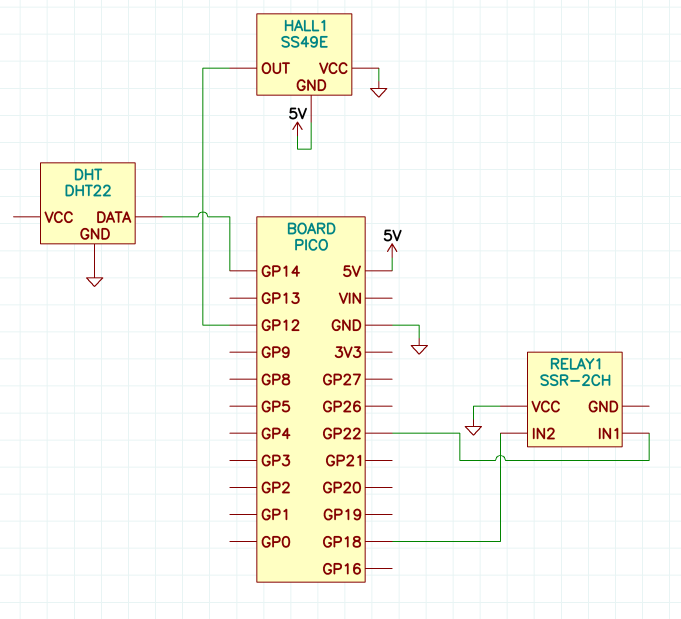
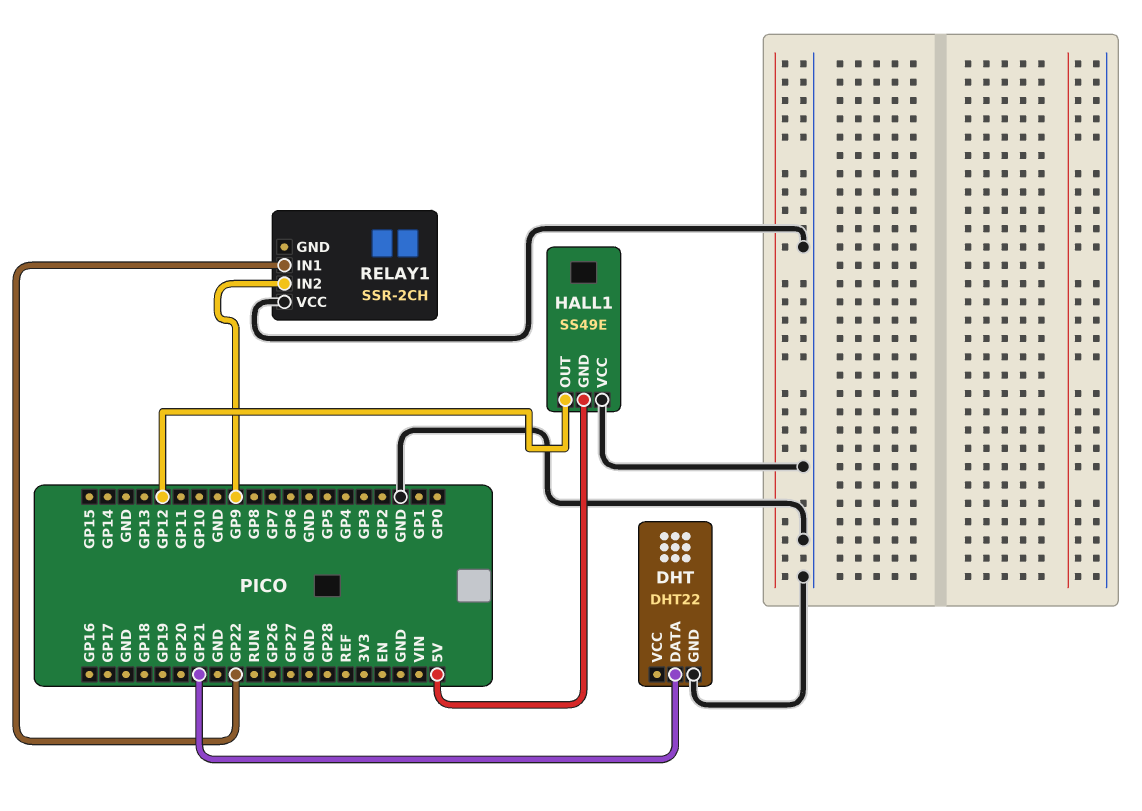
DHT pin DATA: GP14 -> GP21
RELAY1 pin IN2: GP18 -> GP9

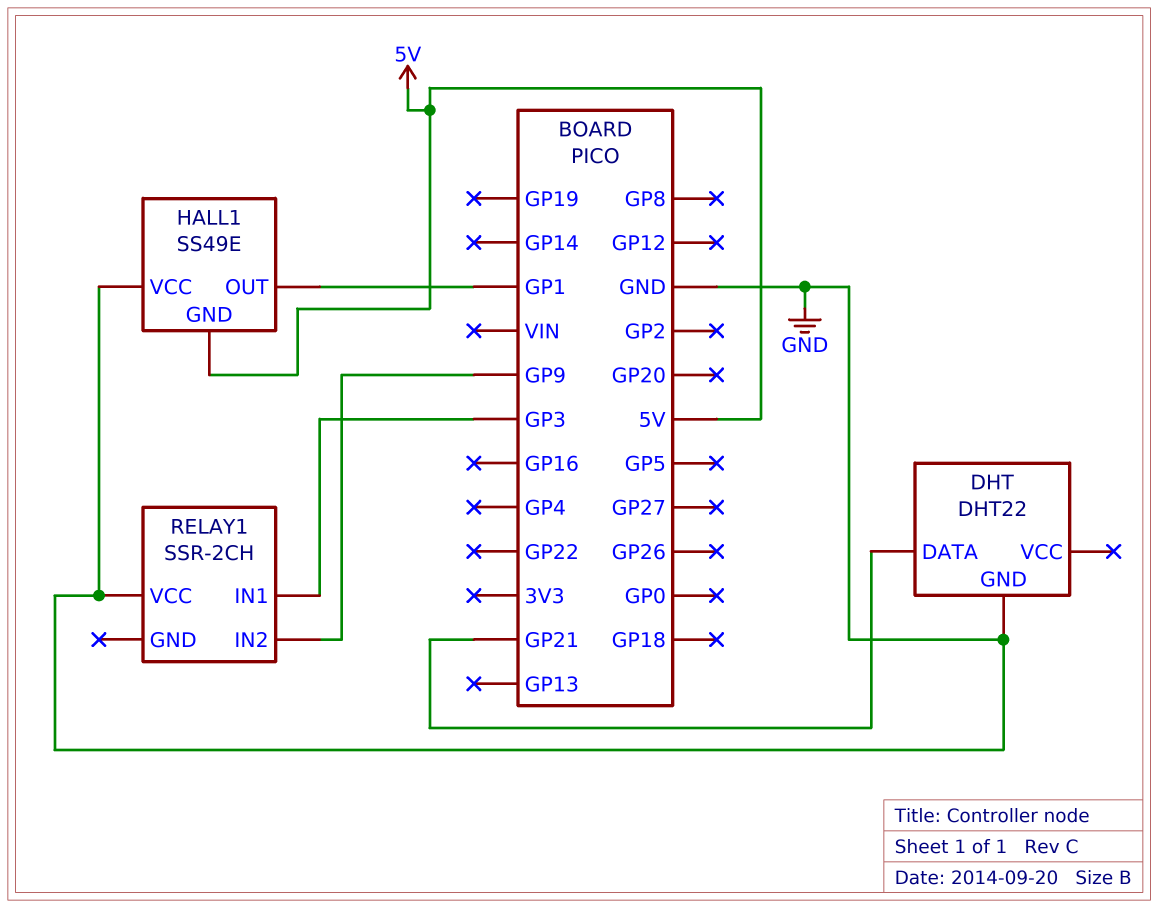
HALL1 pin OUT: GP12 -> GP1
RELAY1 pin IN1: GP22 -> GP3

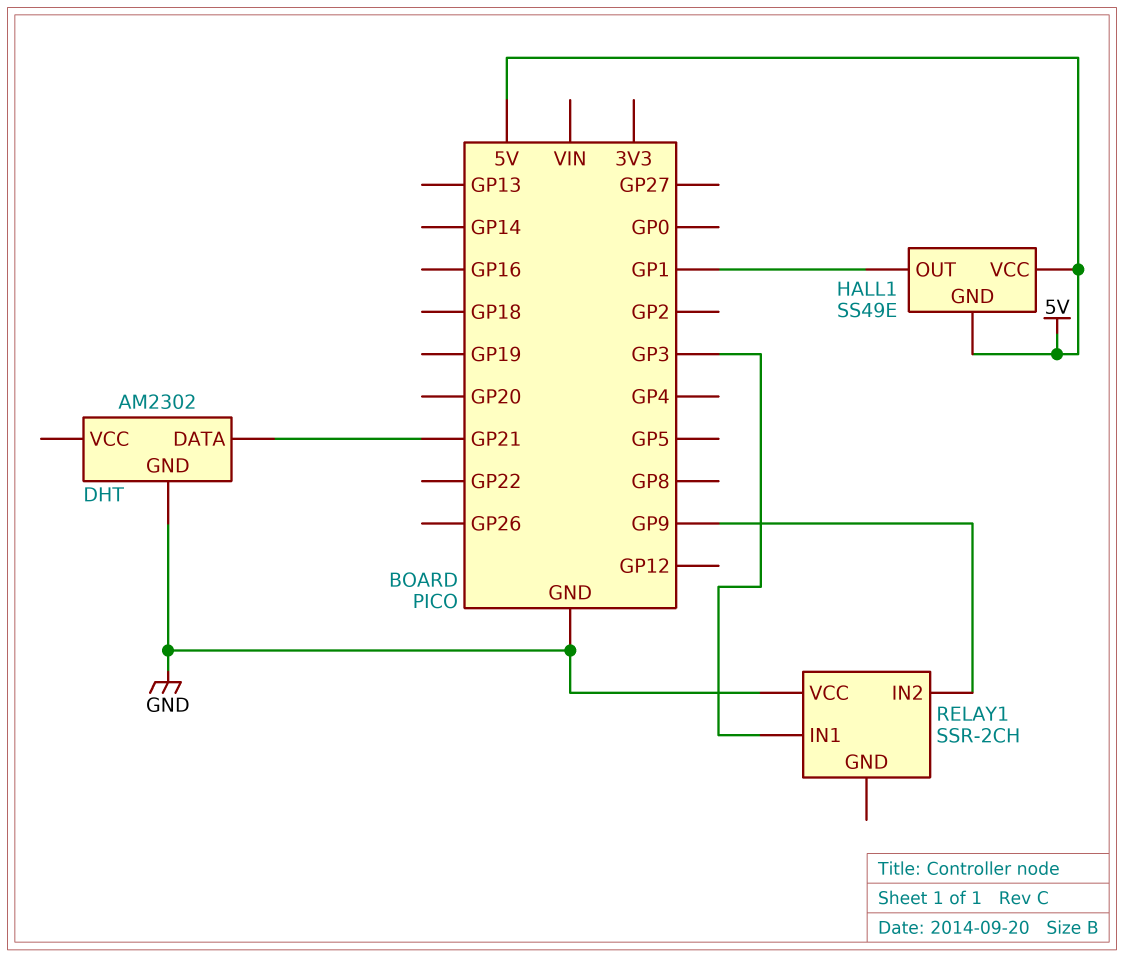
DHT: DHT22 -> AM2302
HALL1 pin VCC: GND -> 5V

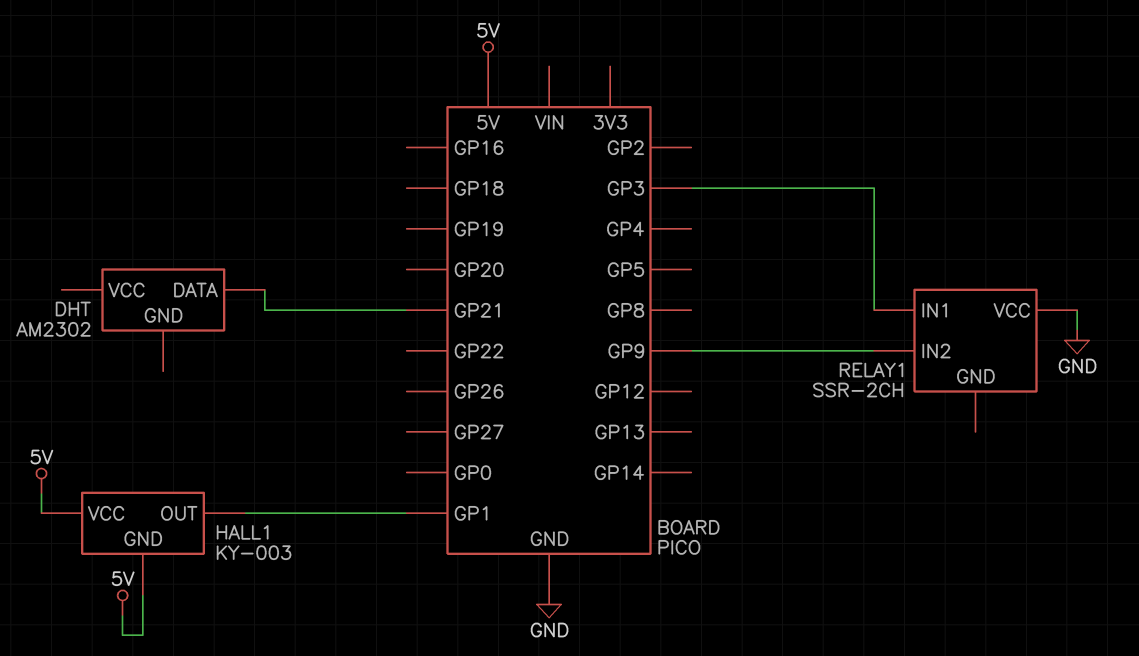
DHT pin GND: GND -> none
HALL1: SS49E -> KY-003

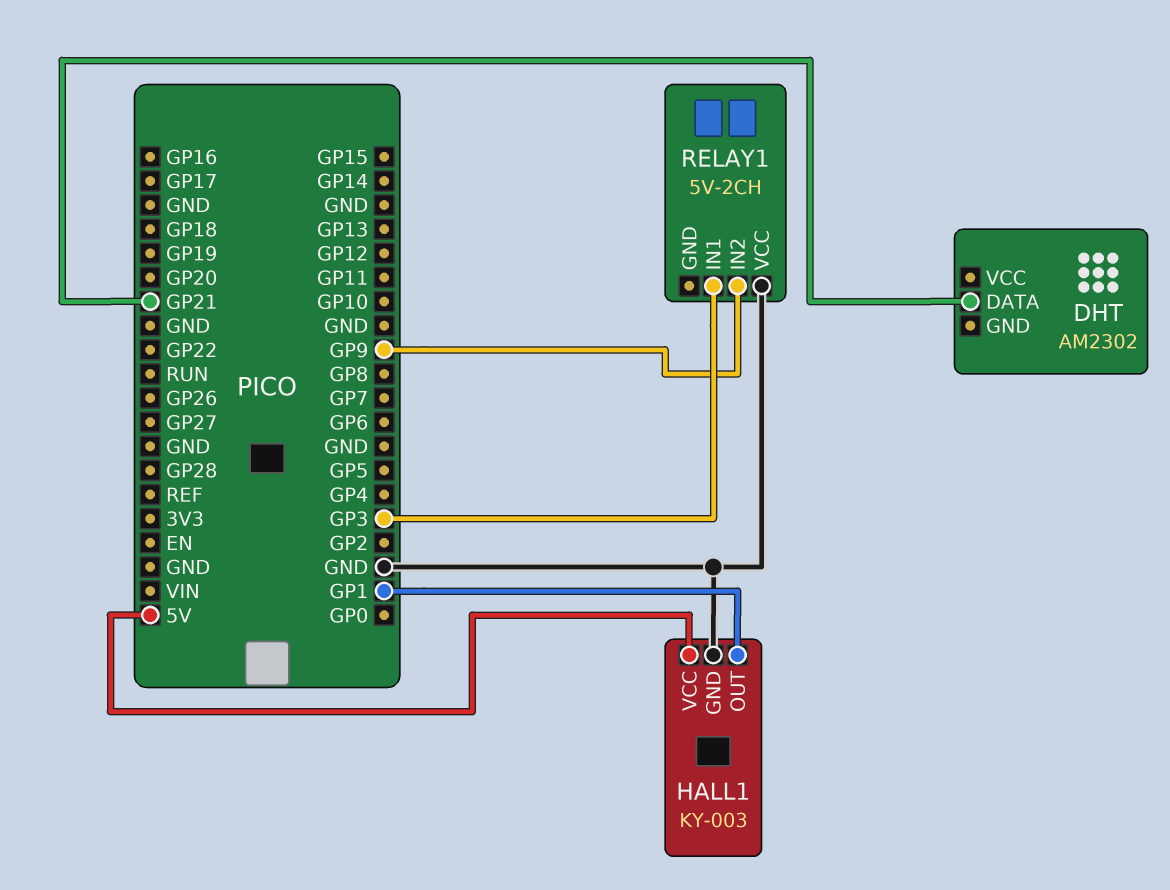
HALL1 pin GND: 5V -> GND
RELAY1: SSR-2CH -> 5V-2CH

